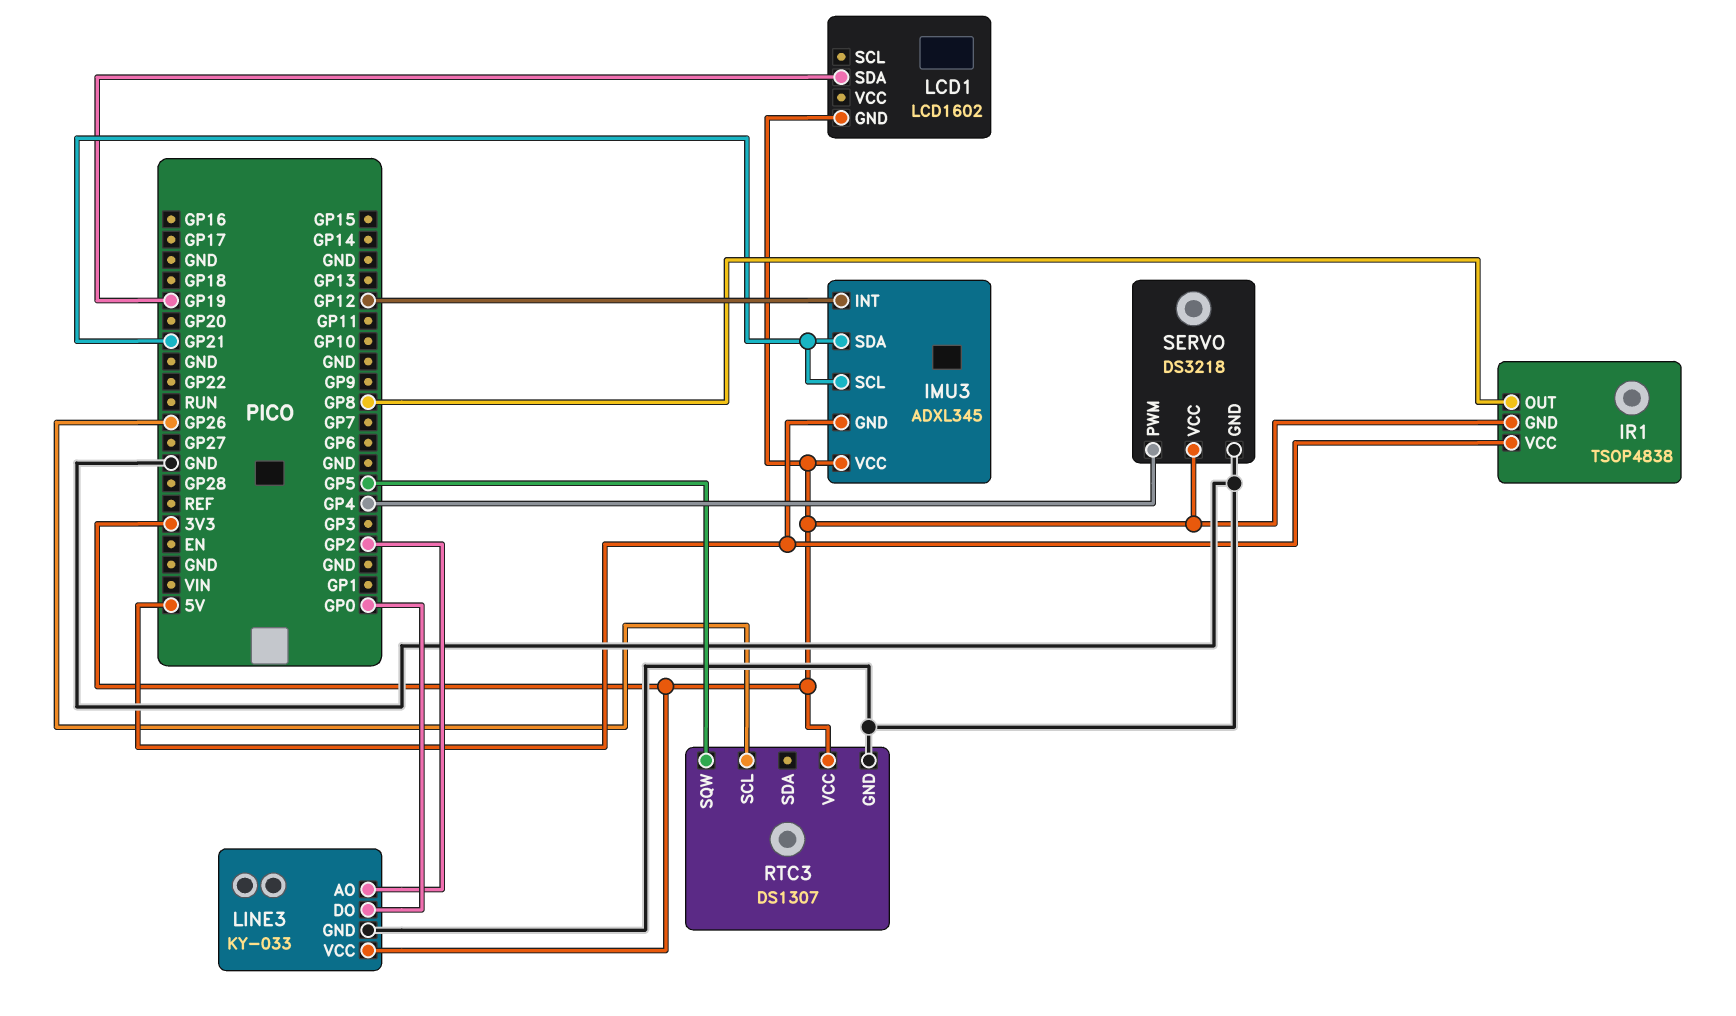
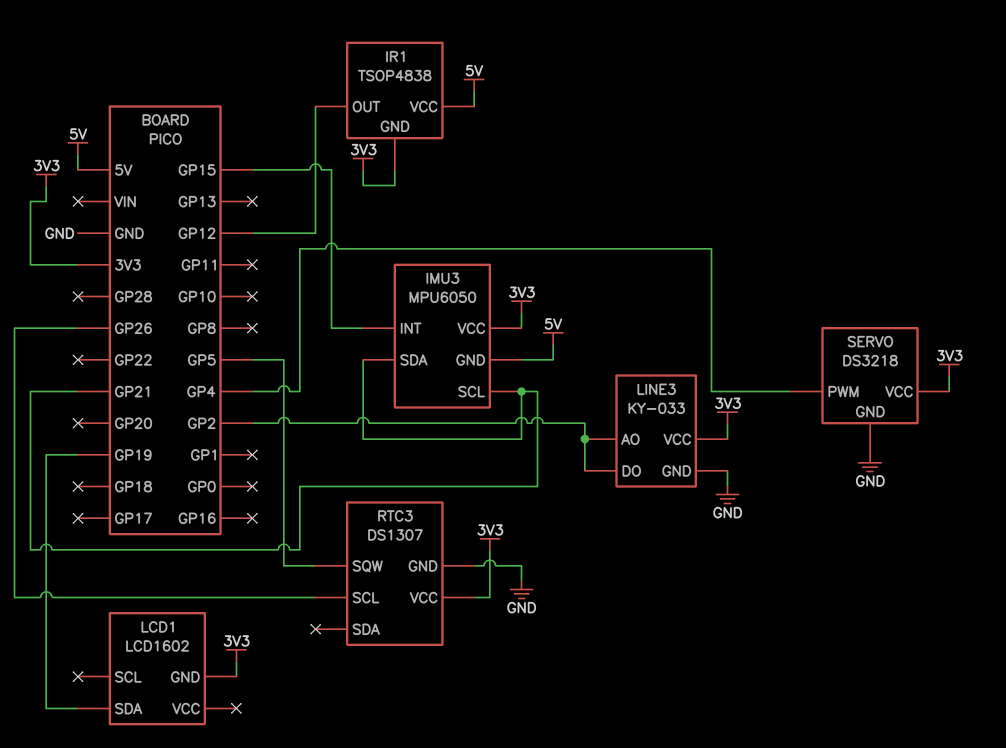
IMU3: ADXL345 -> MPU6050
IMU3 pin INT: GP12 -> GP15
IR1 pin OUT: GP8 -> GP12
LINE3 pin DO: GP0 -> GP2

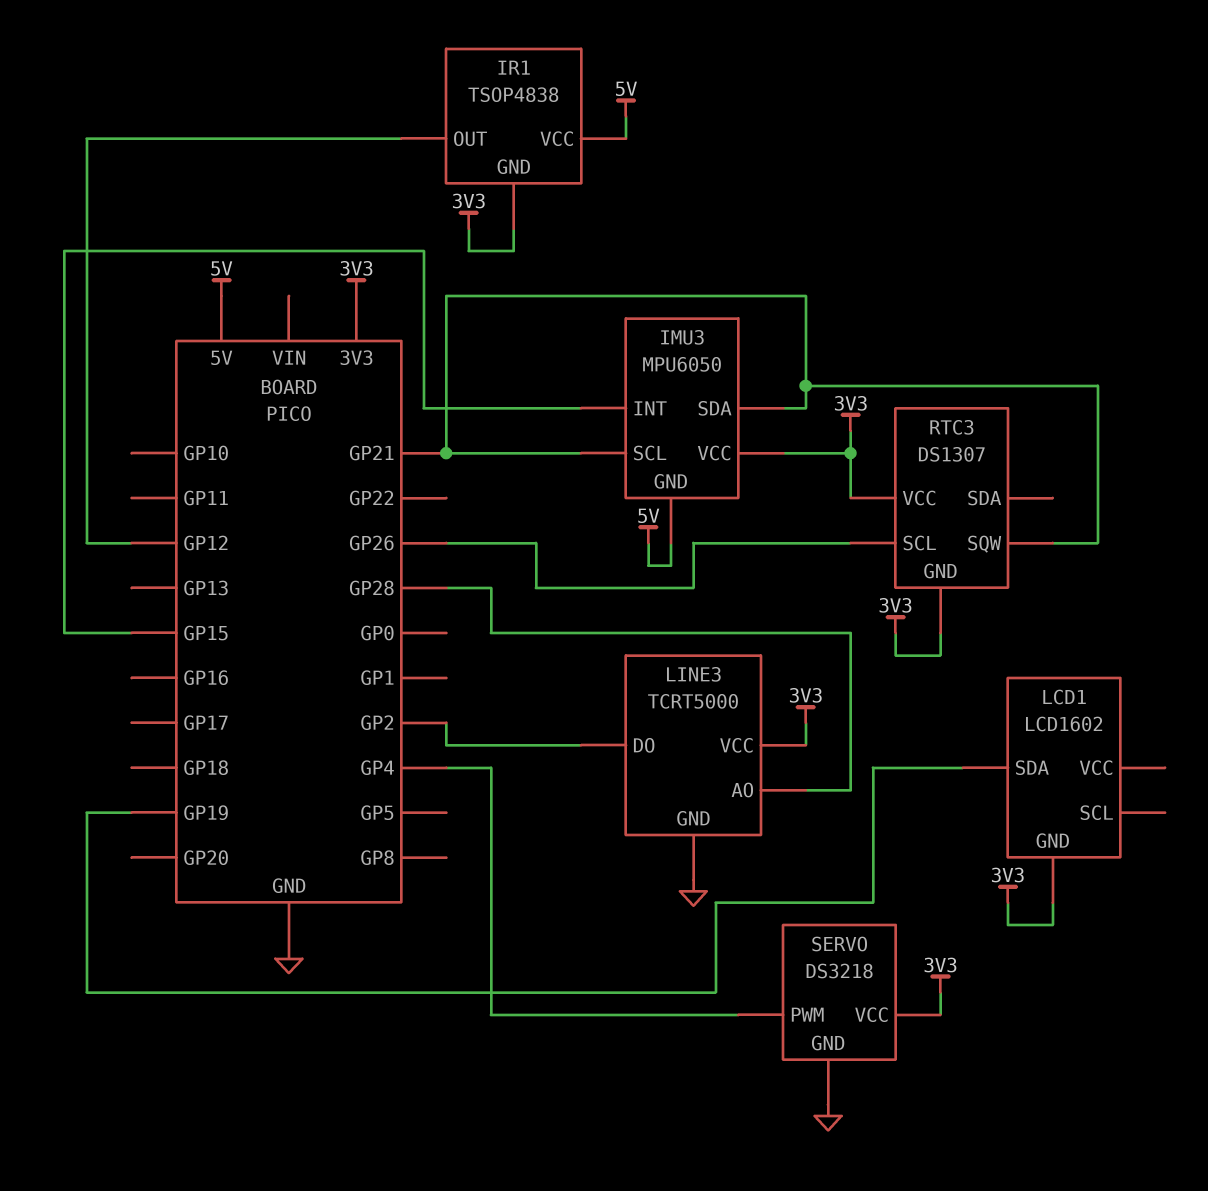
LINE3: KY-033 -> TCRT5000
LINE3 pin AO: GP2 -> GP28
RTC3 pin GND: GND -> 3V3
RTC3 pin SQW: GP5 -> GP21

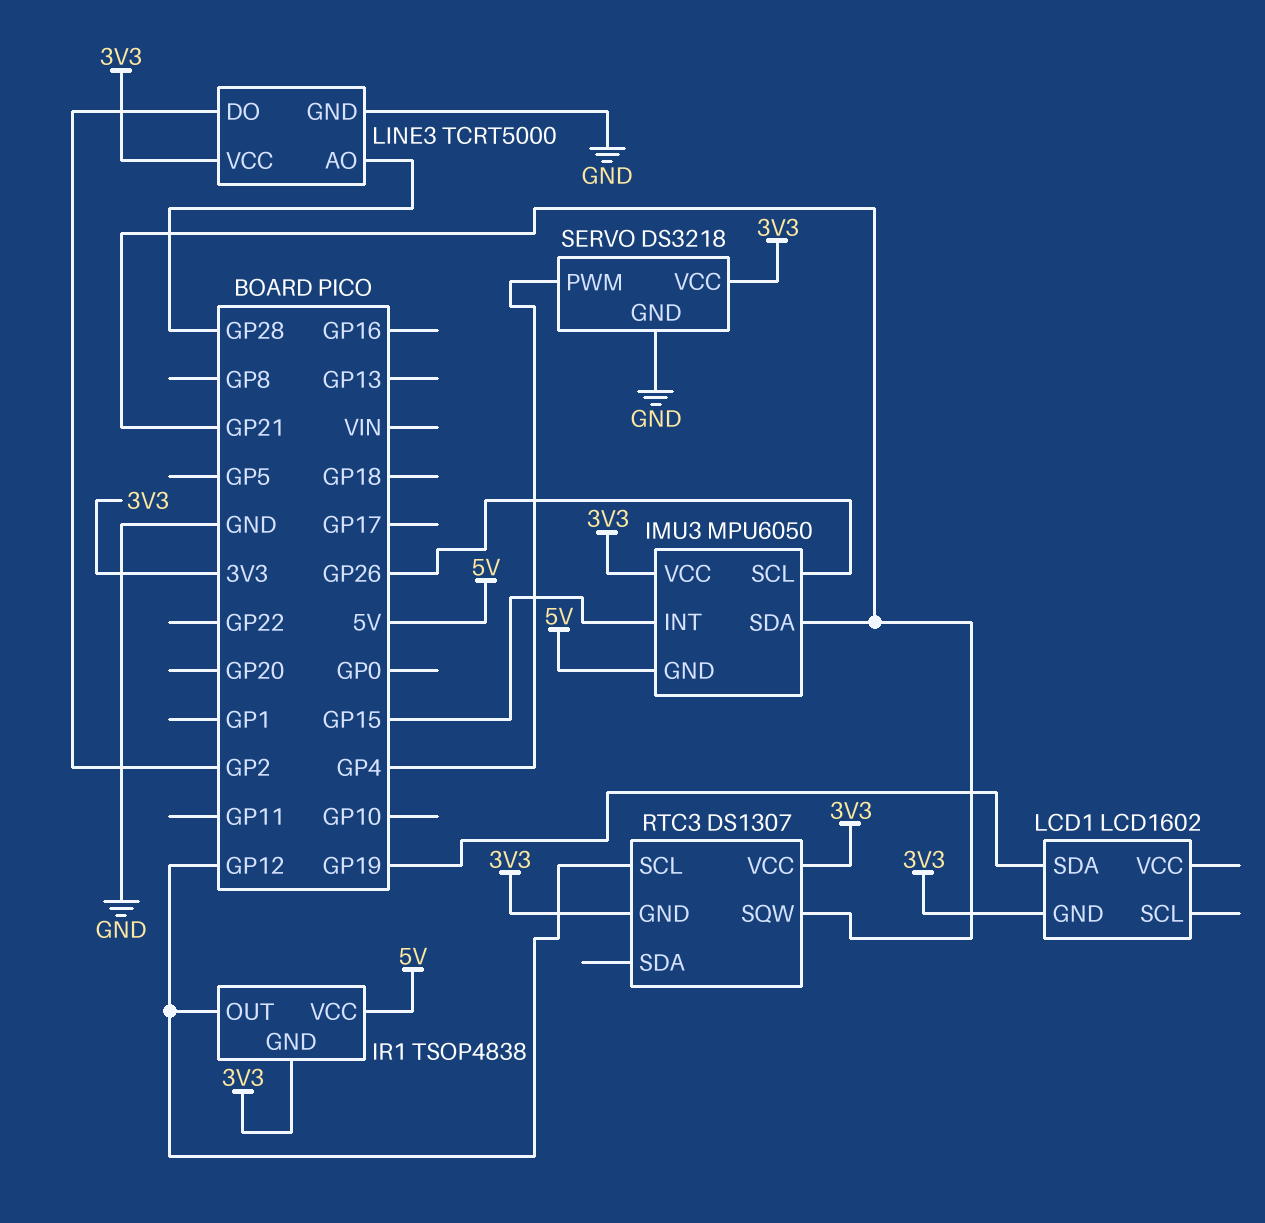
IMU3 pin SCL: GP21 -> GP26
RTC3 pin SCL: GP26 -> GP12

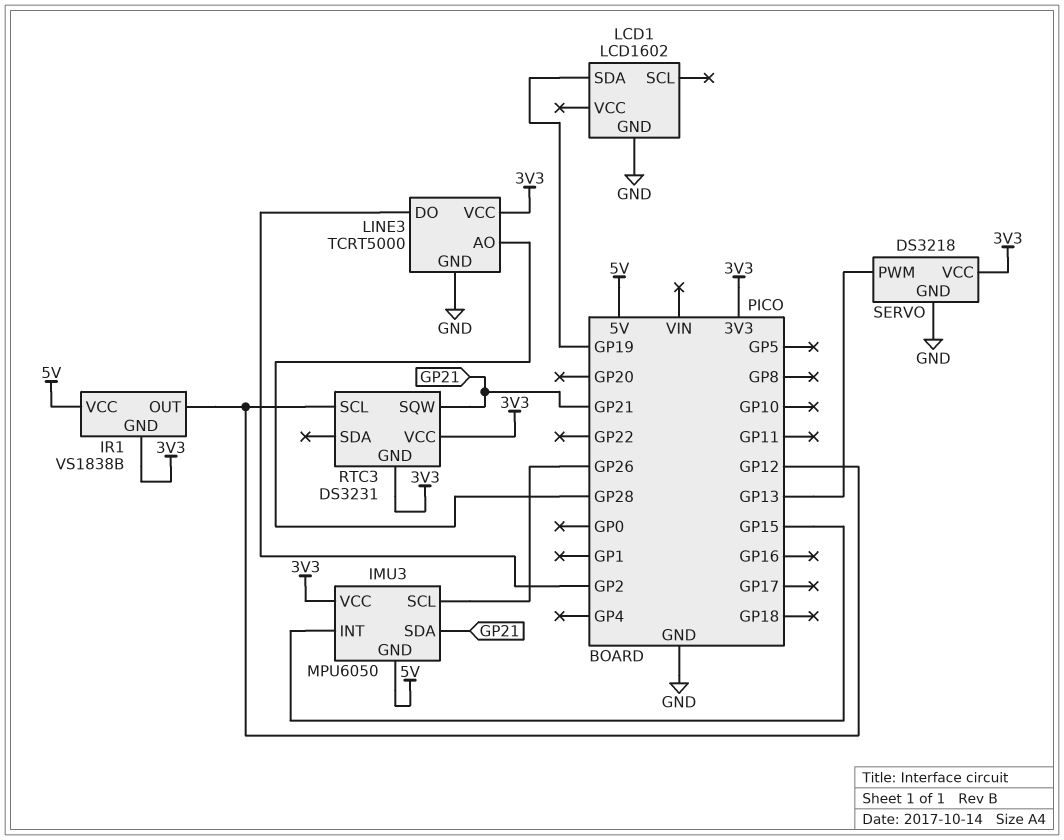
IR1: TSOP4838 -> VS1838B
LCD1 pin GND: 3V3 -> GND
RTC3: DS1307 -> DS3231
SERVO pin PWM: GP4 -> GP13

